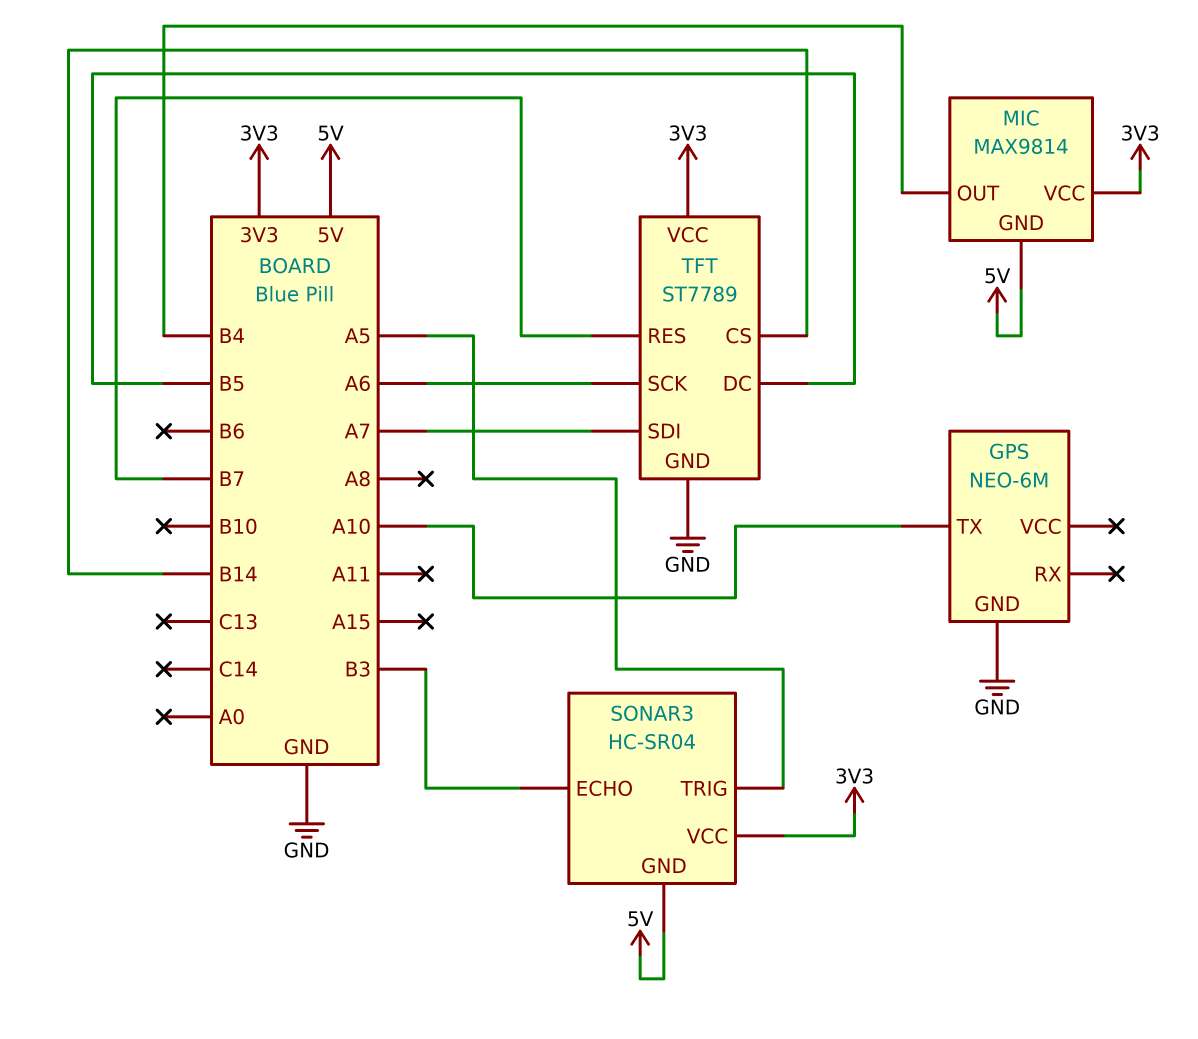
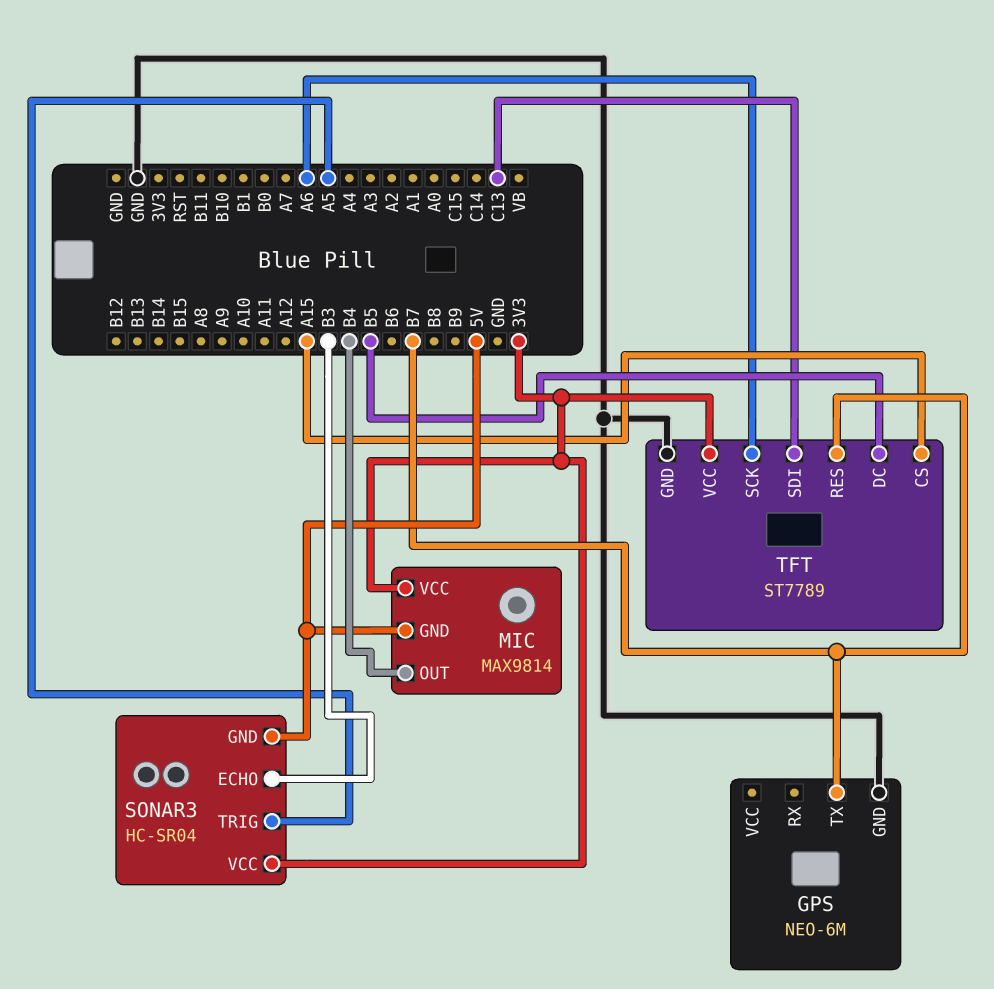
GPS pin TX: A10 -> B7
TFT pin CS: B14 -> A15
TFT pin SDI: A7 -> C13

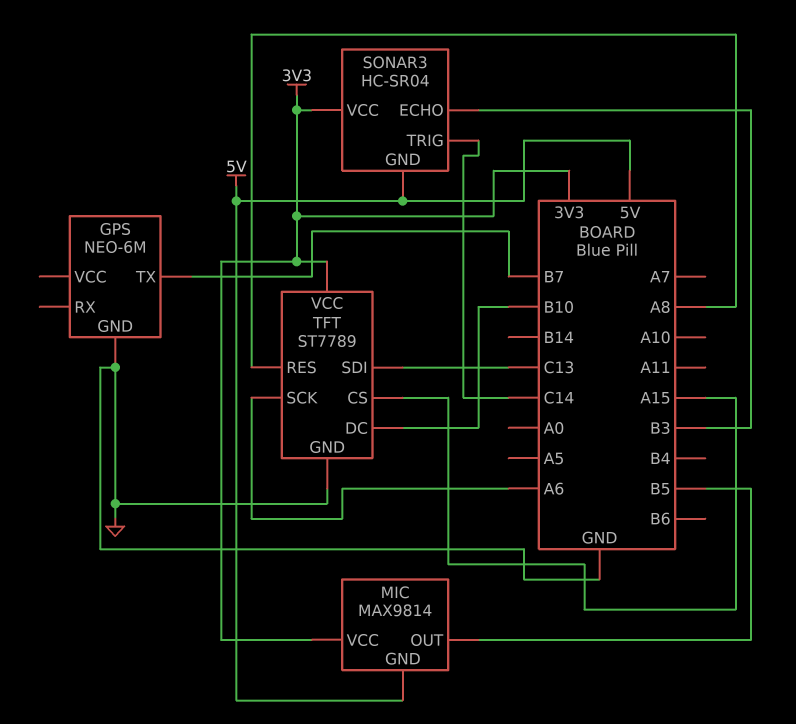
MIC pin OUT: B4 -> B5
SONAR3 pin TRIG: A5 -> C14
TFT pin DC: B5 -> B10
TFT pin RES: B7 -> A8

